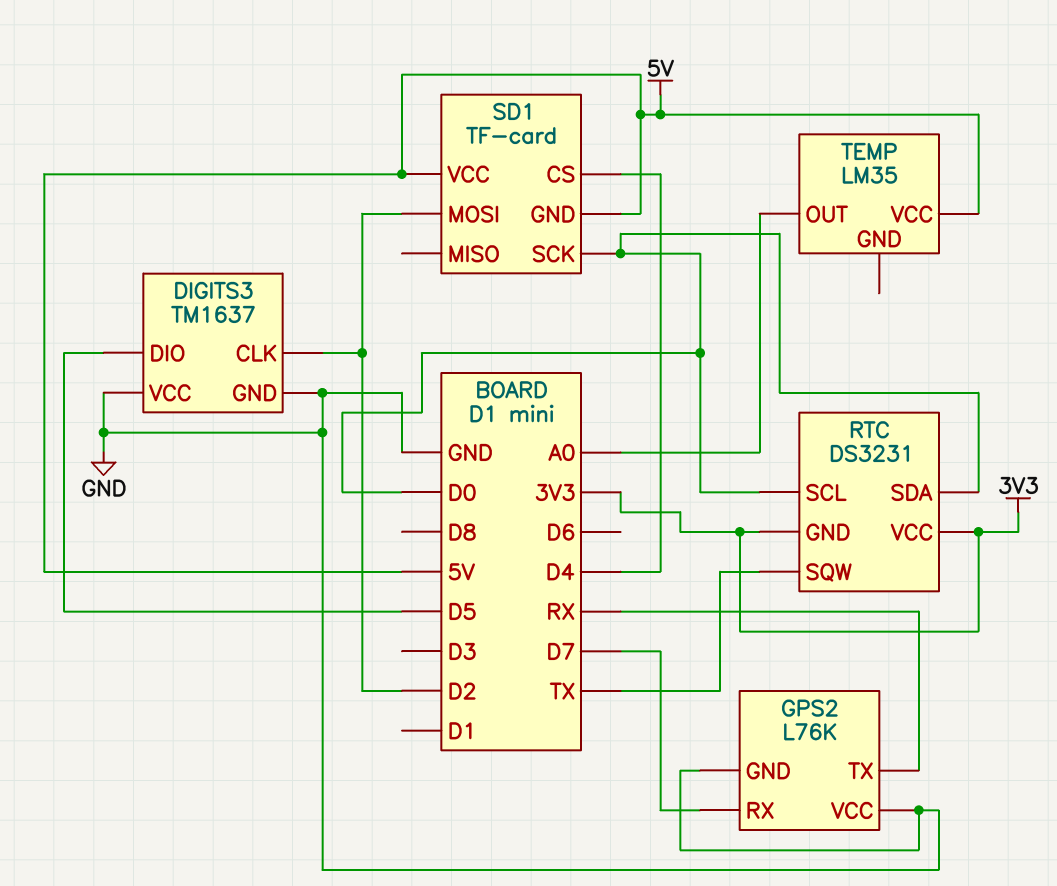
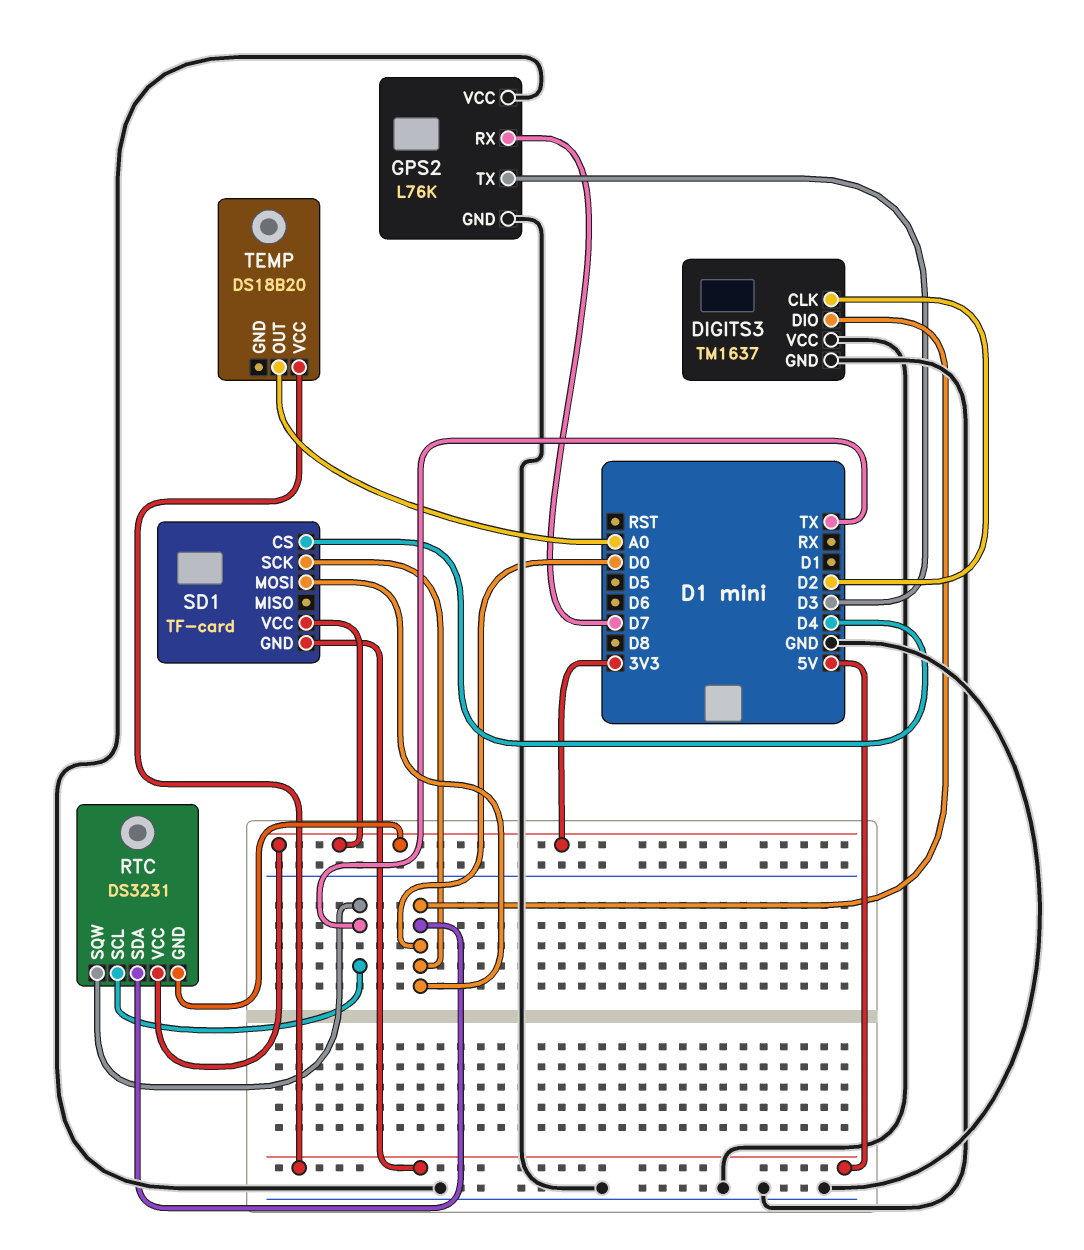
DIGITS3 pin DIO: D5 -> D0
GPS2 pin TX: RX -> D3
RTC pin SCL: D0 -> TX
SD1 pin MOSI: D2 -> D0
SD1 pin VCC: 5V -> 3V3
TEMP: LM35 -> DS18B20

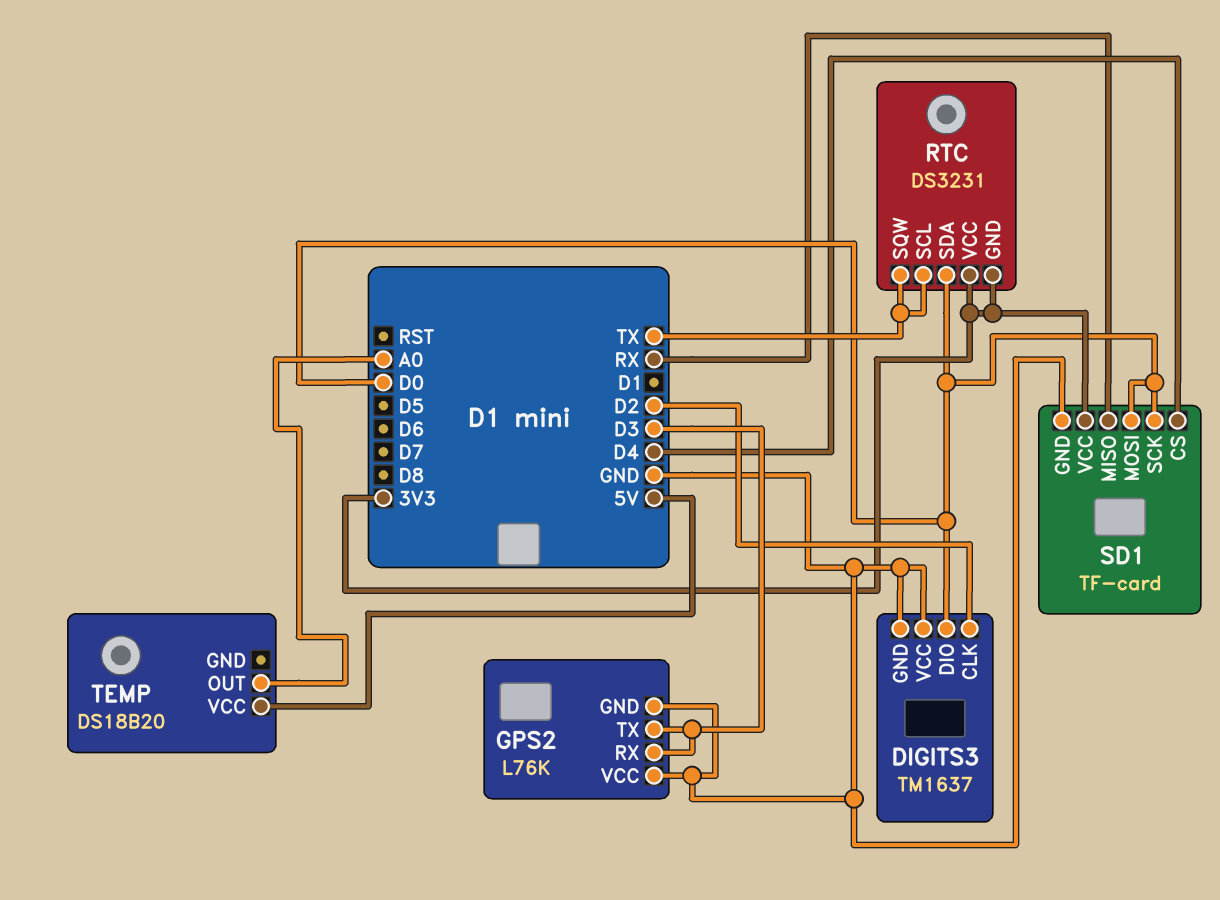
GPS2 pin RX: D7 -> D3
SD1 pin GND: 5V -> GND
SD1 pin MISO: none -> RX

